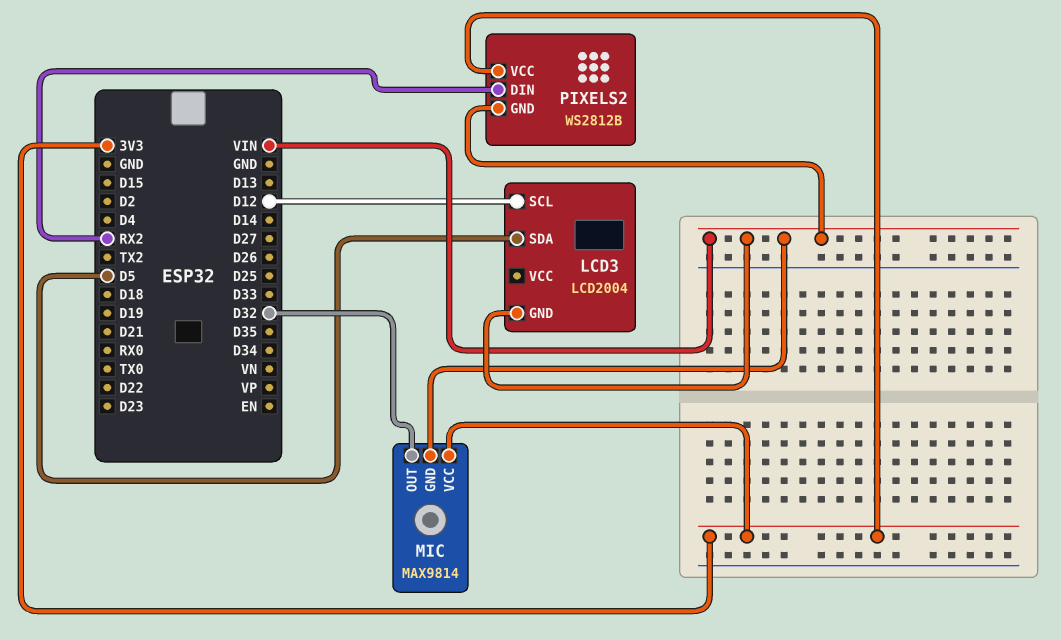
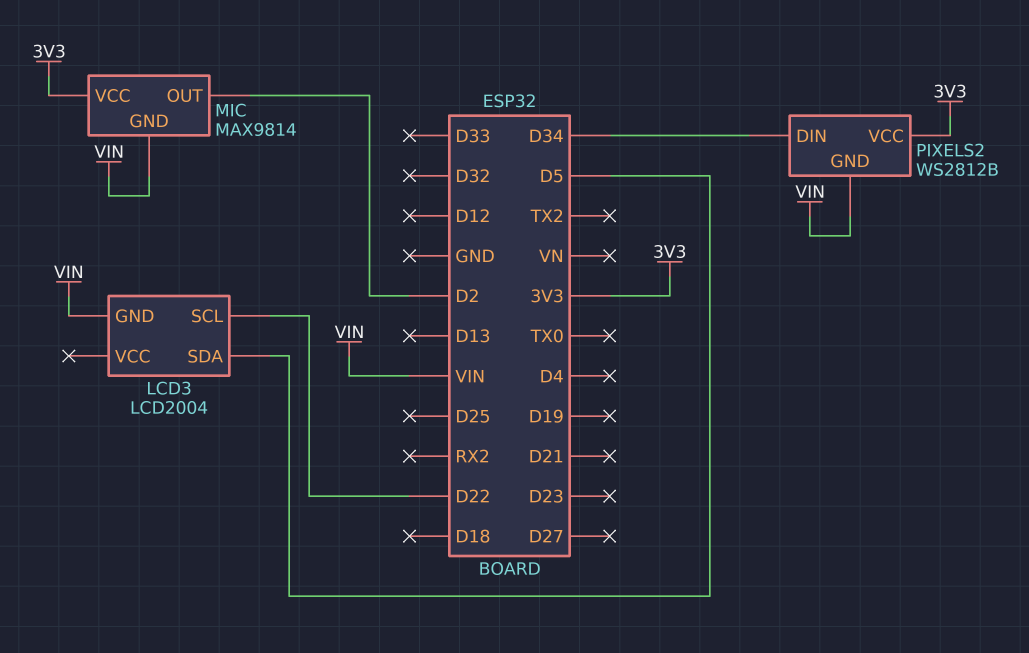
LCD3 pin SCL: D12 -> D22
MIC pin OUT: D32 -> D2
PIXELS2 pin DIN: RX2 -> D34

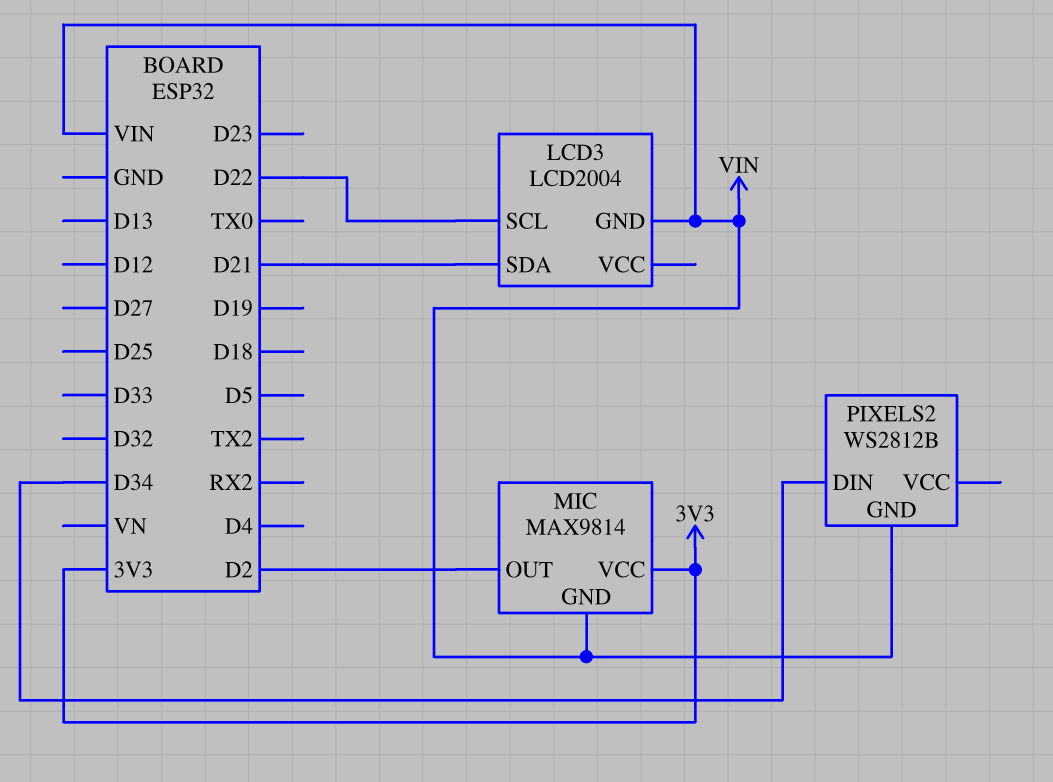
LCD3 pin SDA: D5 -> D21
PIXELS2 pin VCC: 3V3 -> none

